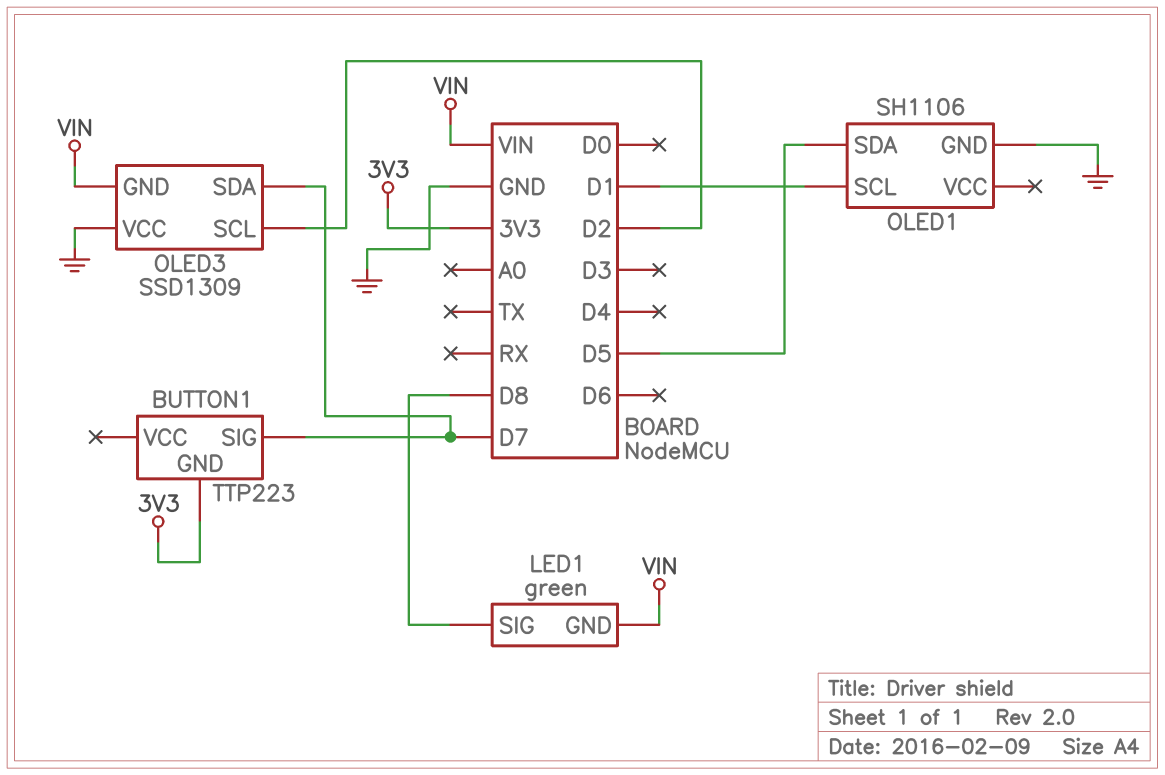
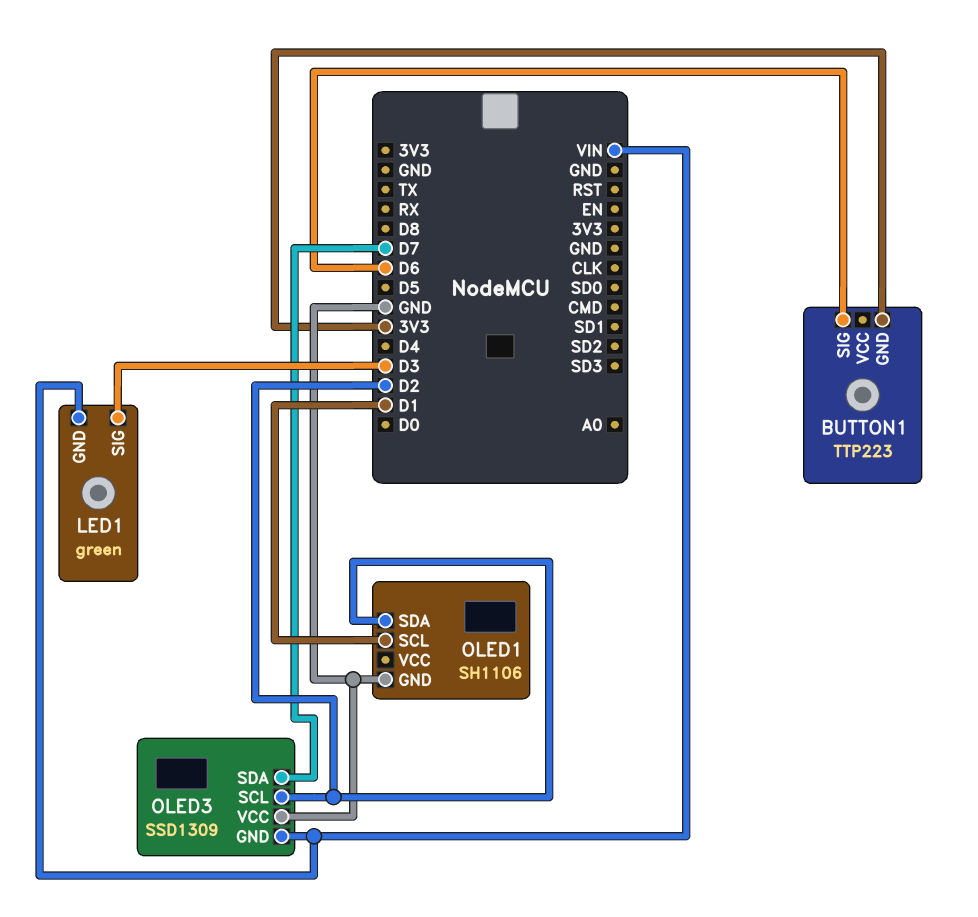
BUTTON1 pin SIG: D7 -> D6
LED1 pin SIG: D8 -> D3
OLED1 pin SDA: D5 -> D2

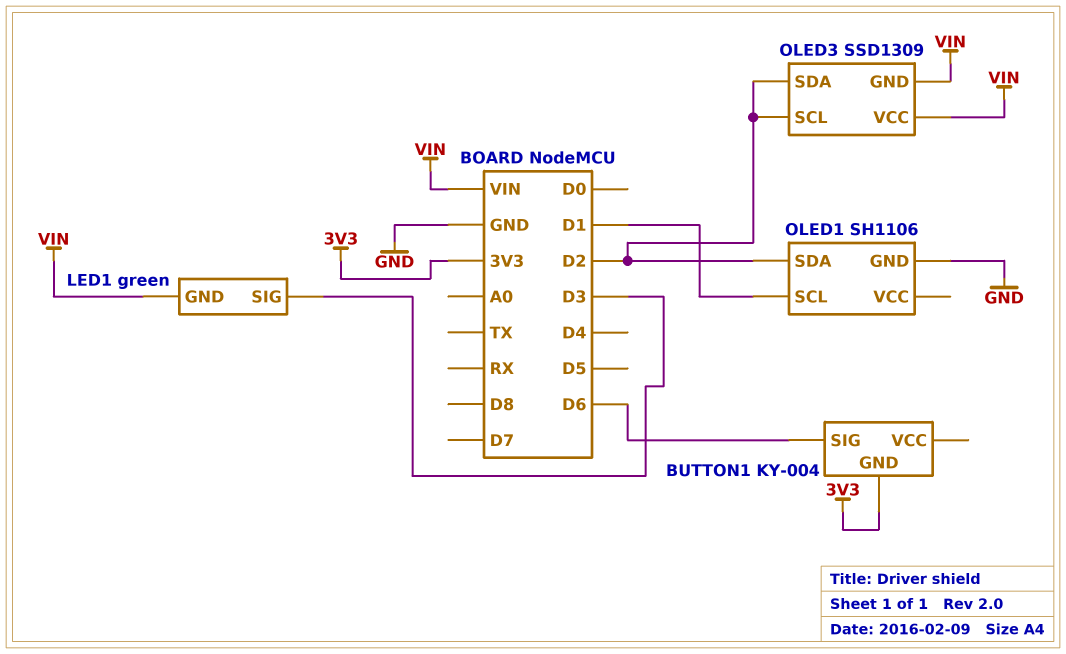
BUTTON1: TTP223 -> KY-004
OLED3 pin SDA: D7 -> D2
OLED3 pin VCC: GND -> VIN

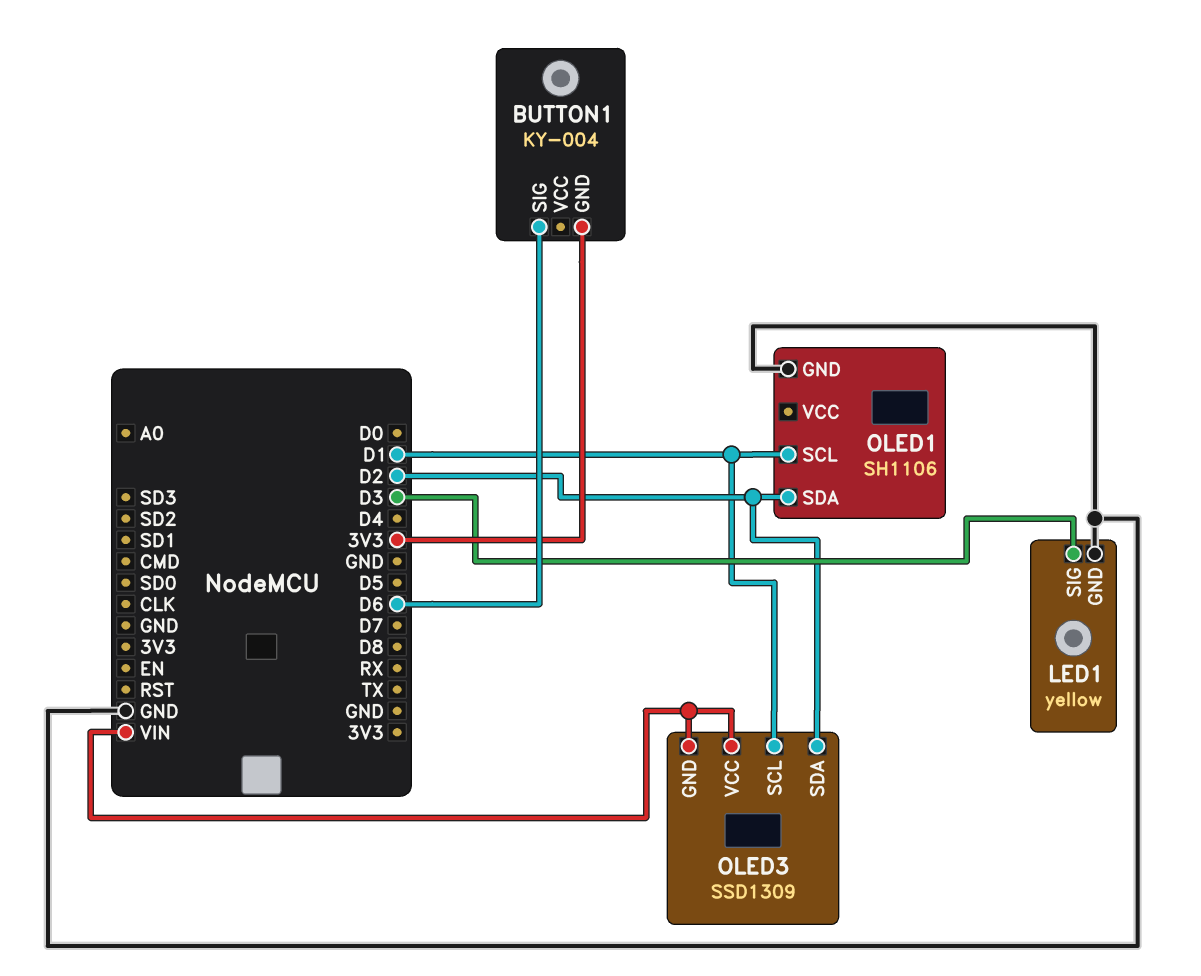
LED1: green -> yellow
LED1 pin GND: VIN -> GND
OLED3 pin SCL: D2 -> D1

